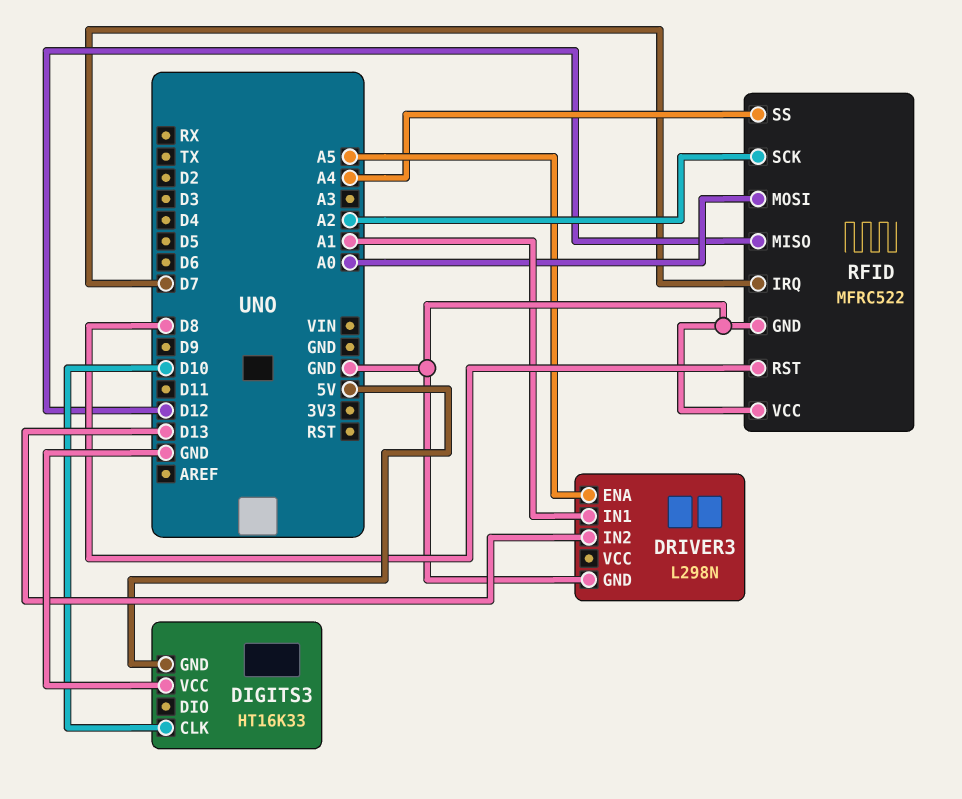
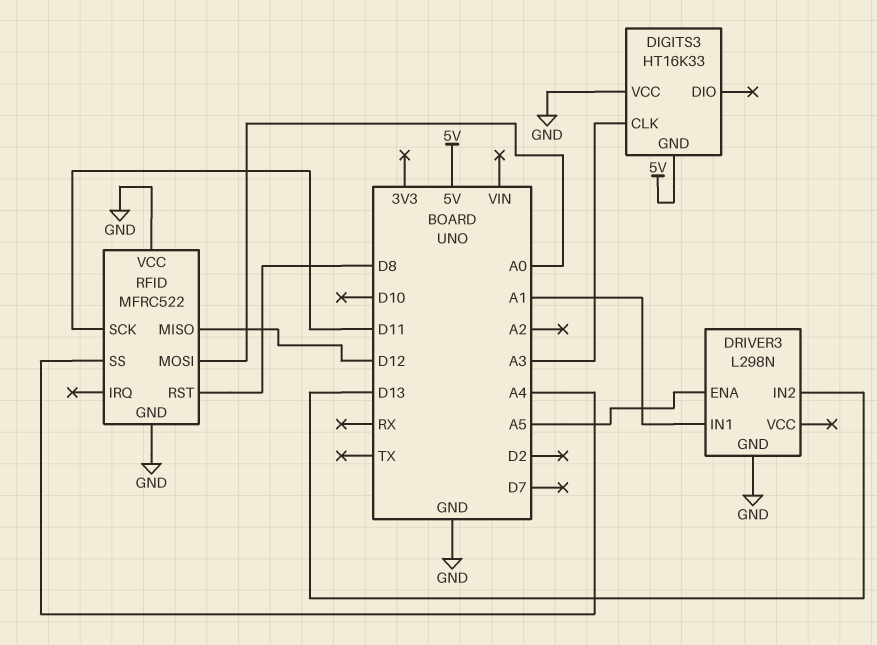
DIGITS3 pin CLK: D10 -> A3
RFID pin IRQ: D7 -> none
RFID pin SCK: A2 -> D11

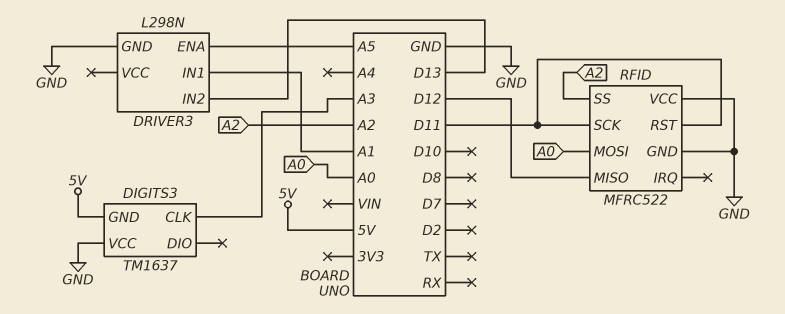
DIGITS3: HT16K33 -> TM1637
RFID pin RST: D8 -> D11
RFID pin SS: A4 -> A2

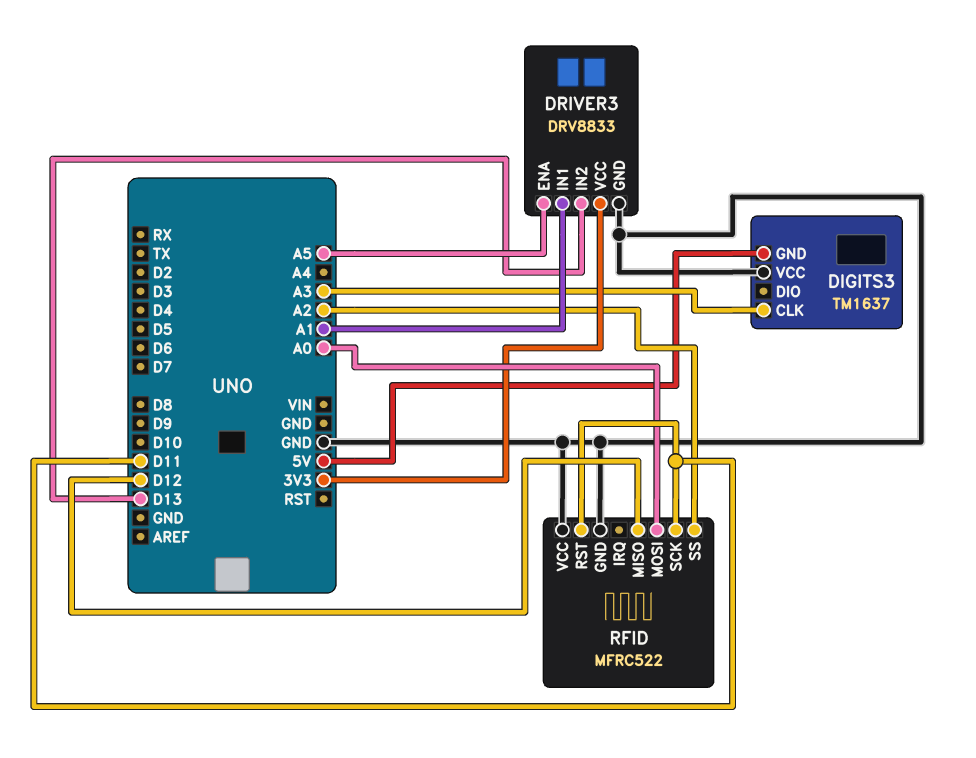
DRIVER3: L298N -> DRV8833
DRIVER3 pin VCC: none -> 3V3

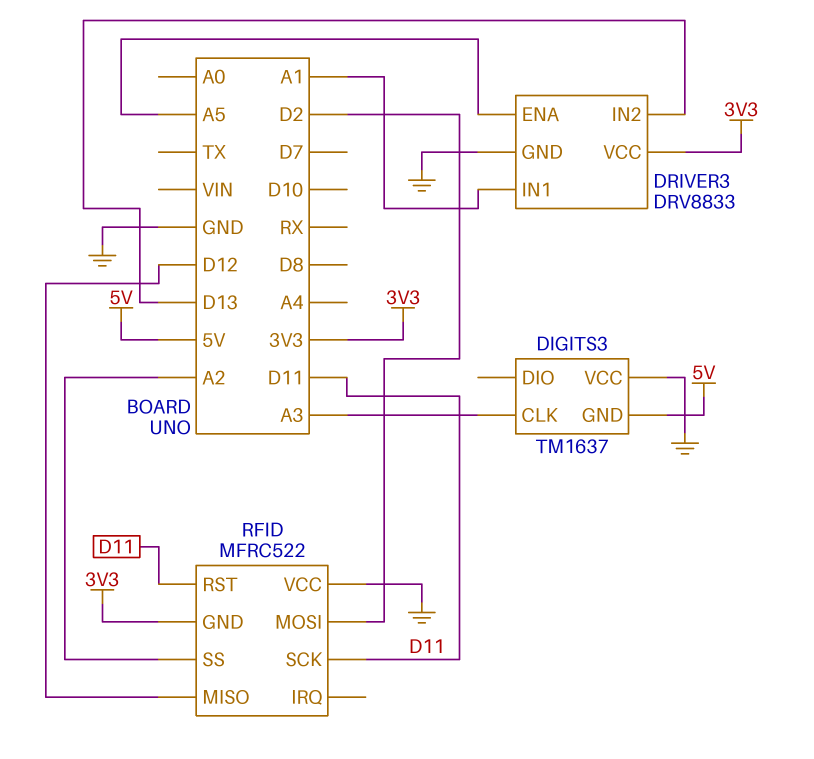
RFID pin GND: GND -> 3V3
RFID pin MOSI: A0 -> D2

